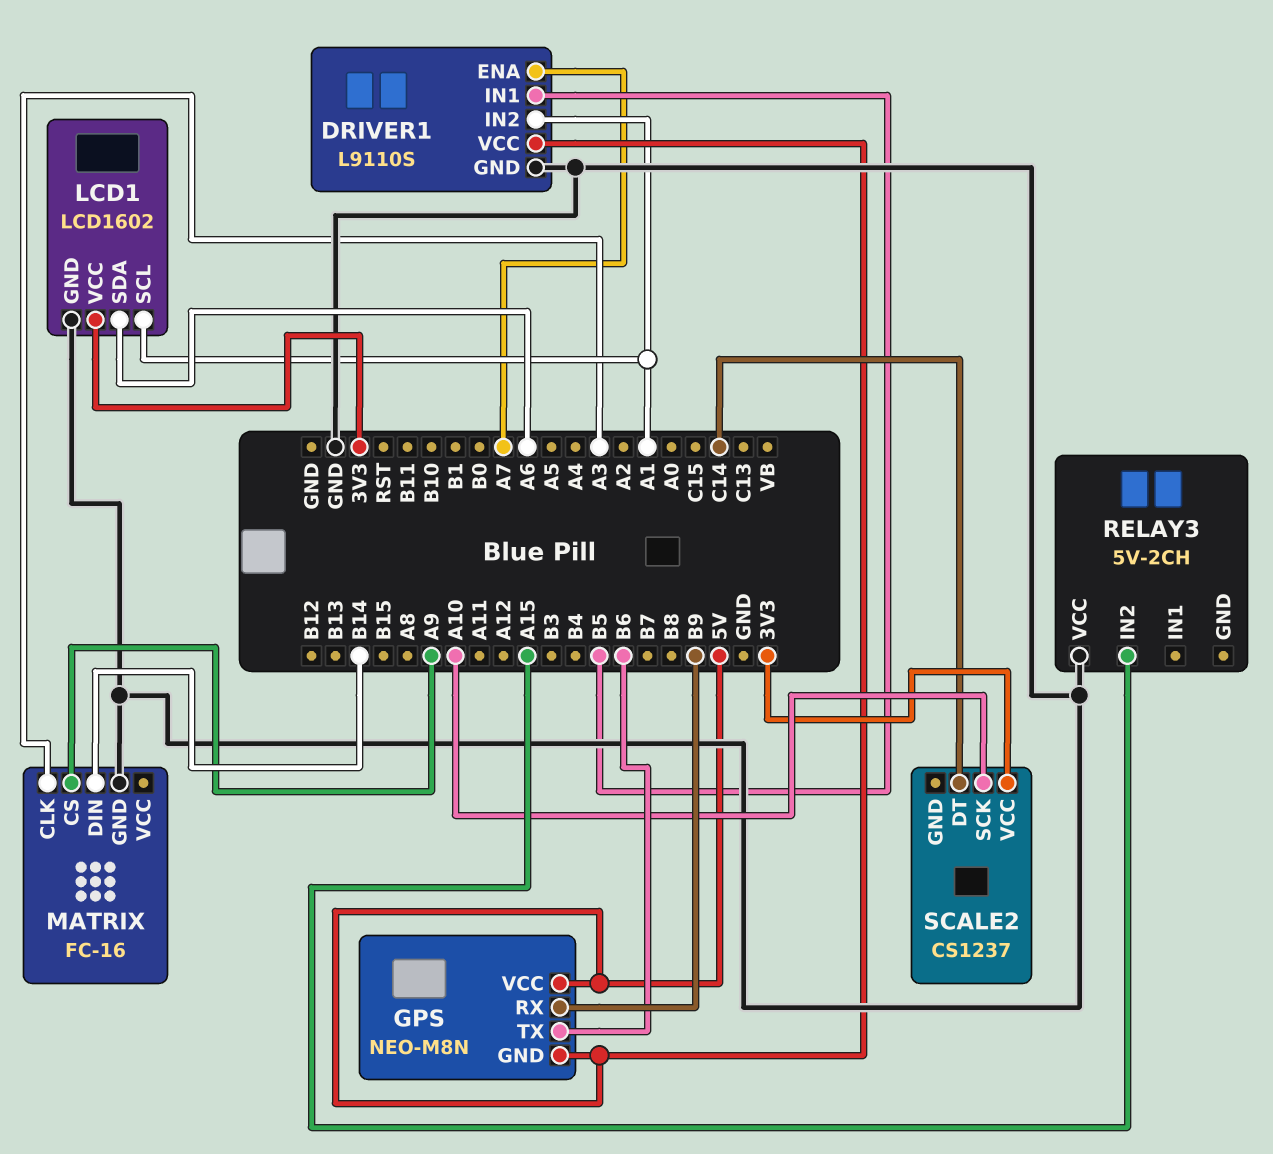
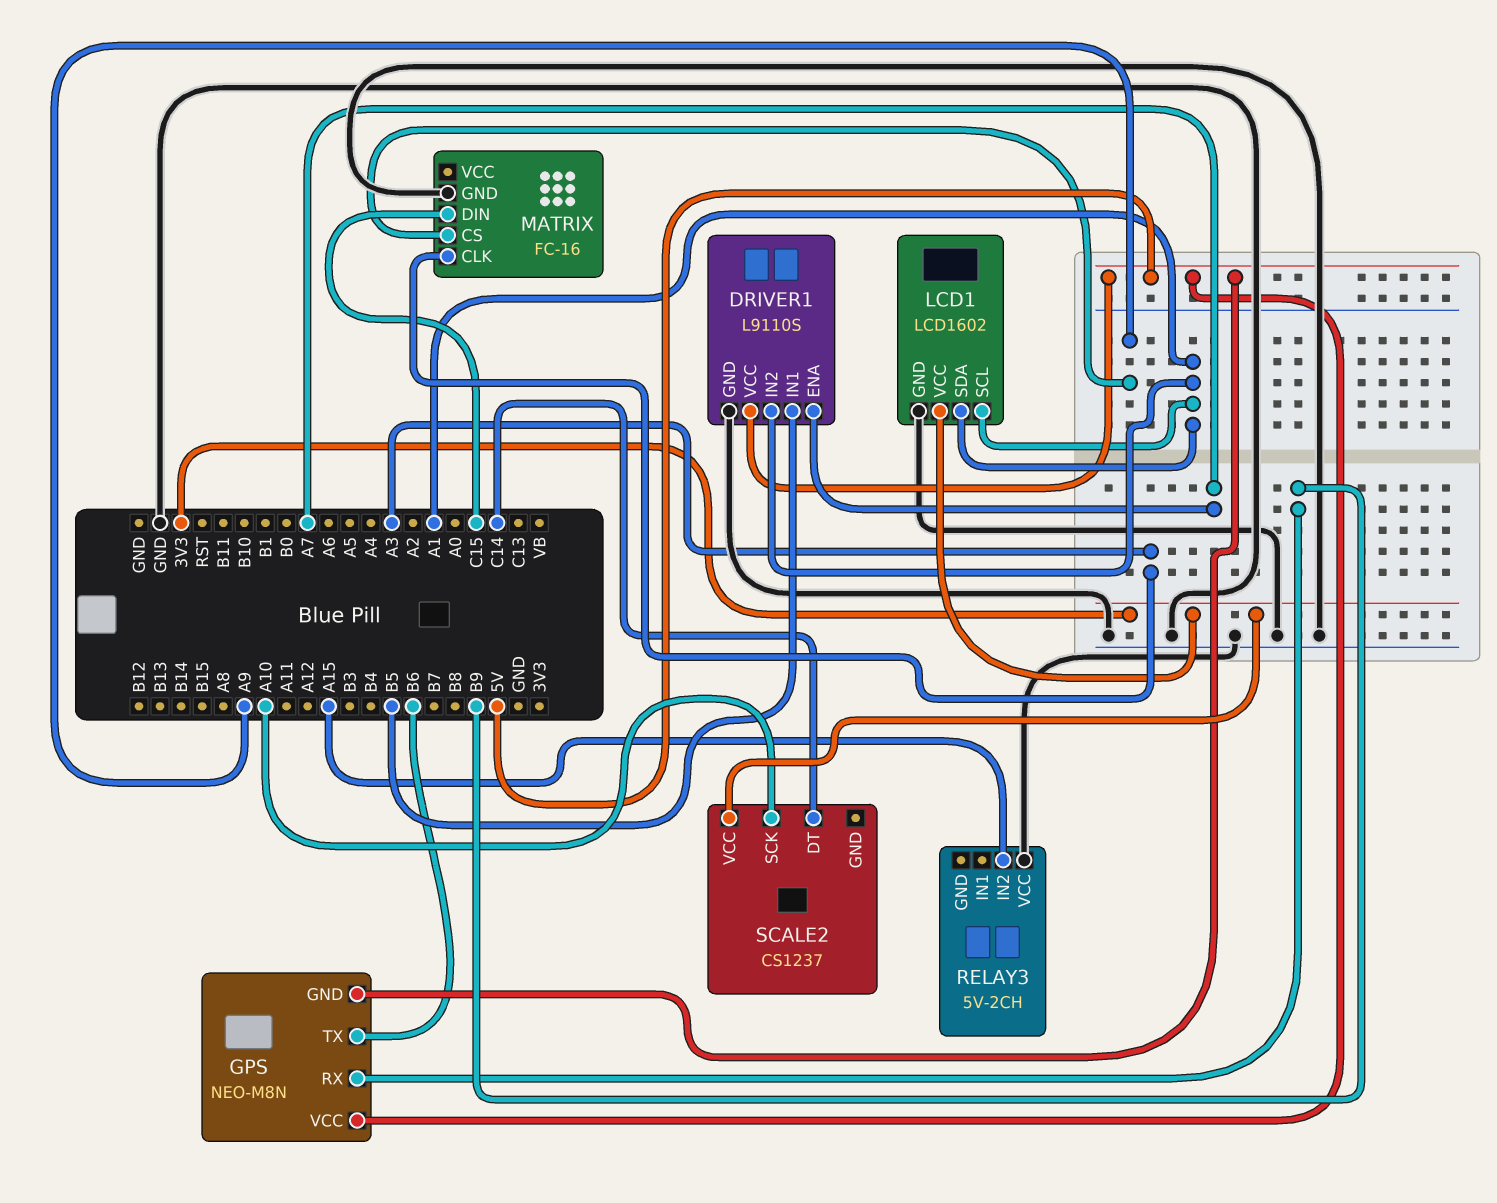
LCD1 pin SDA: A6 -> A1
MATRIX pin DIN: B14 -> C15

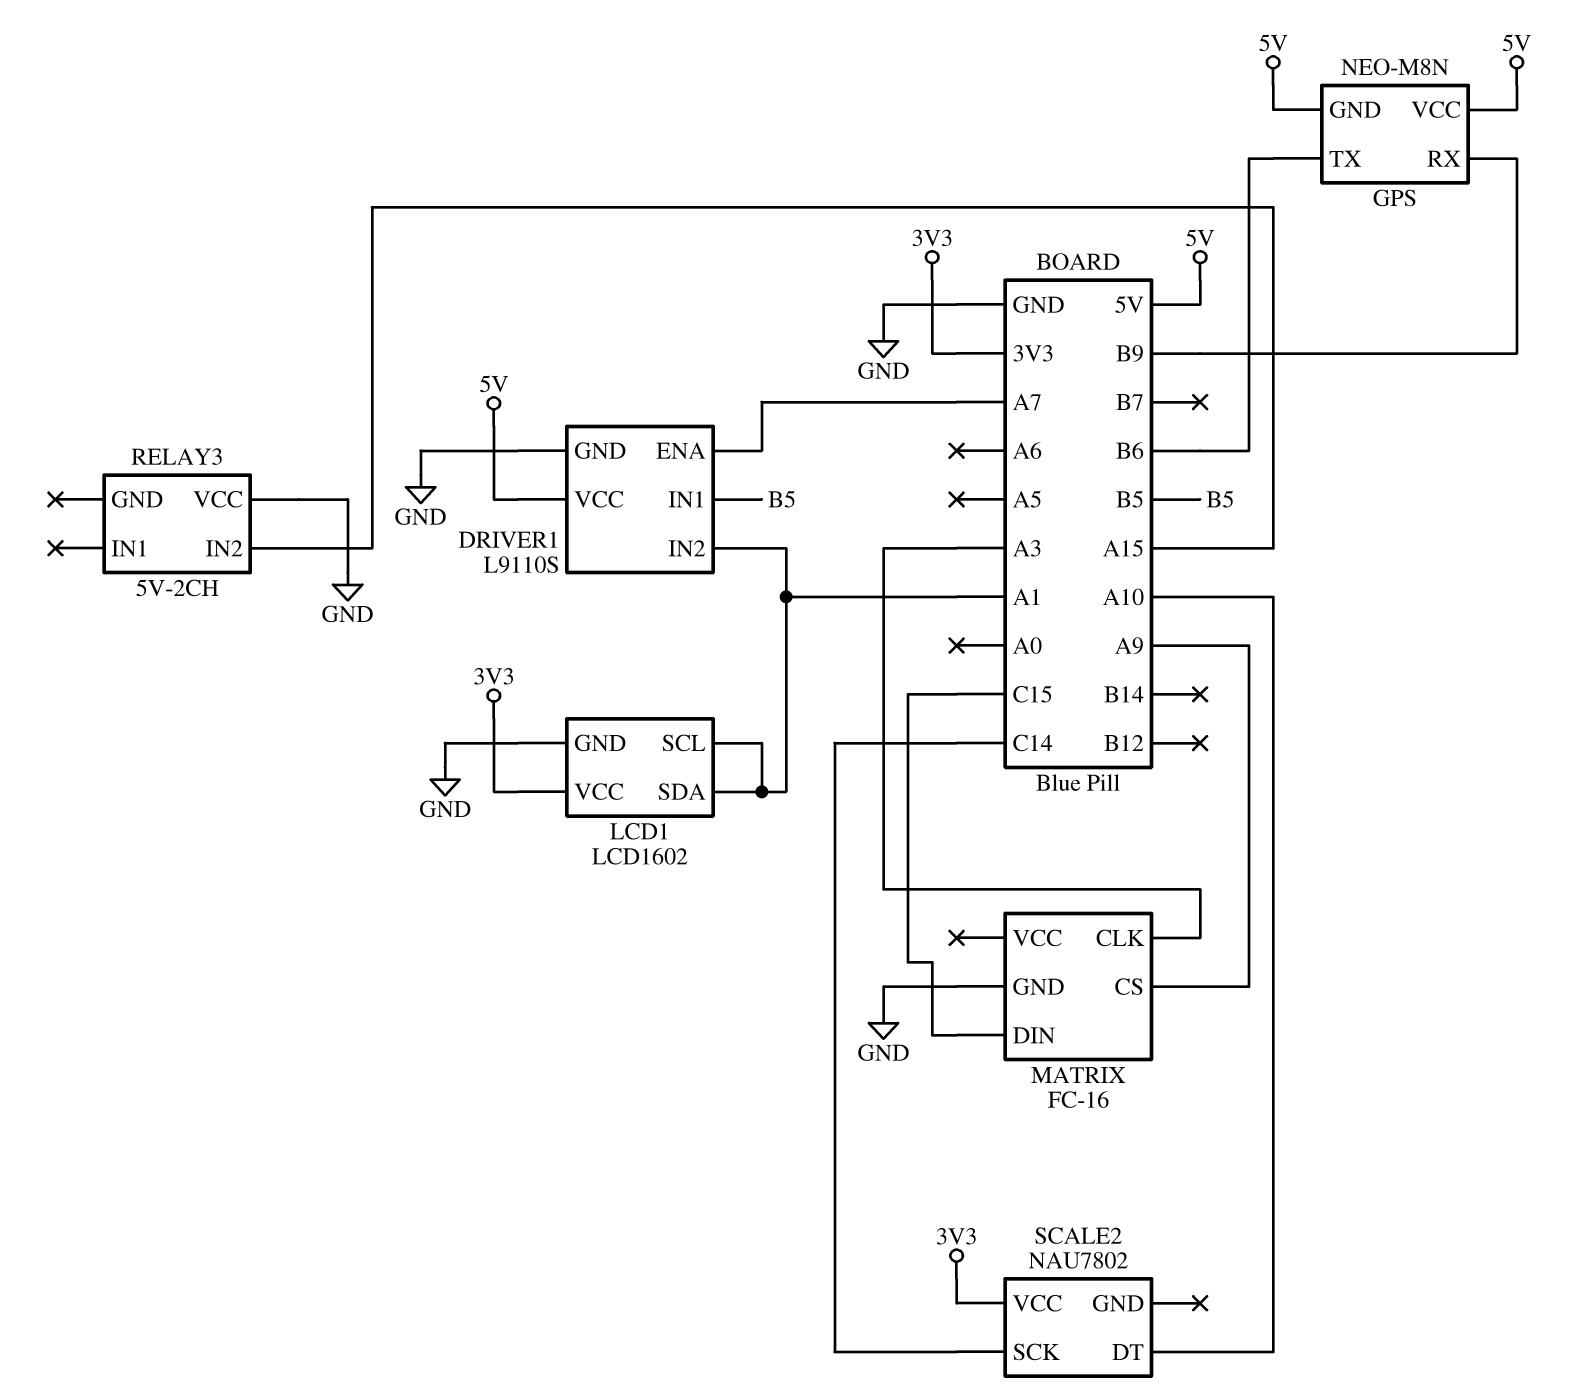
SCALE2: CS1237 -> NAU7802
SCALE2 pin DT: C14 -> A10
SCALE2 pin SCK: A10 -> C14

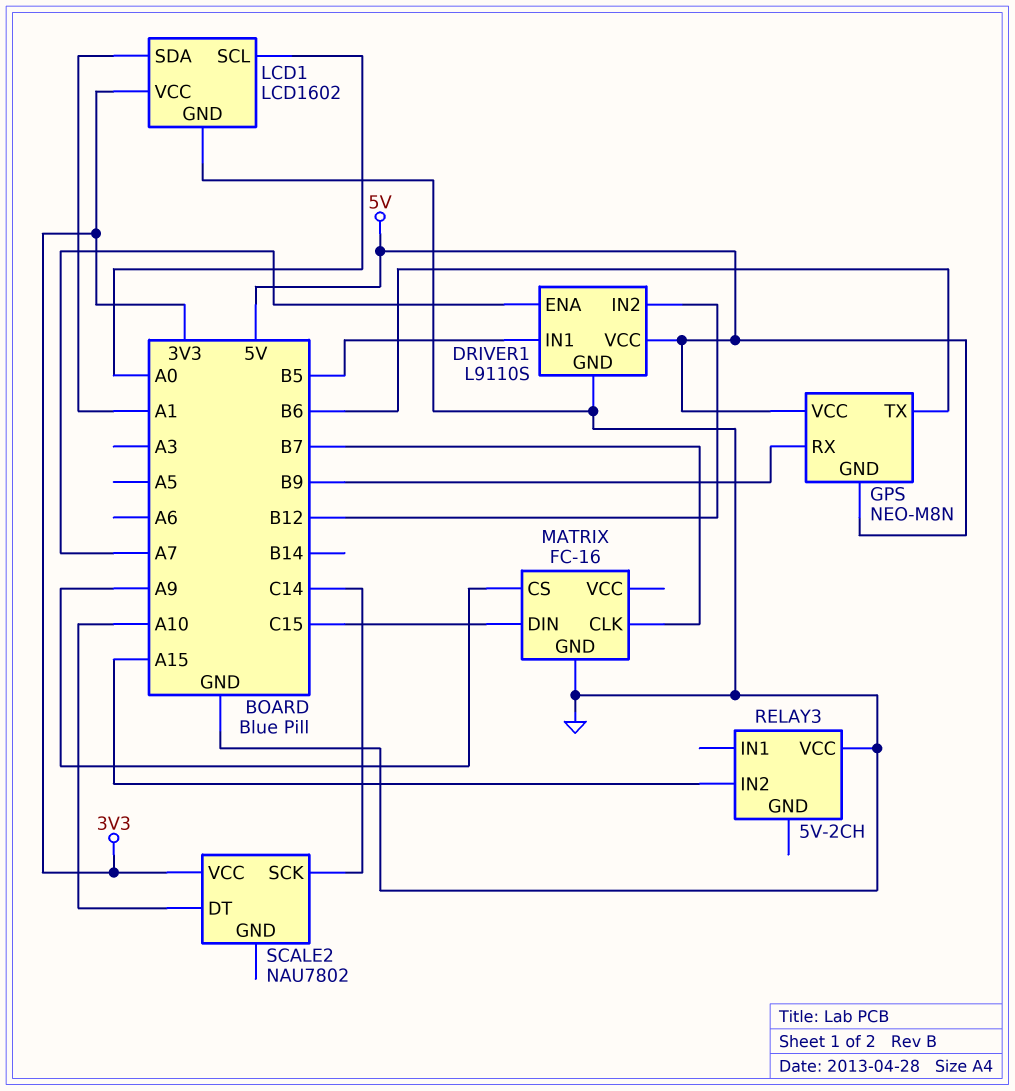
DRIVER1 pin IN2: A1 -> B12
LCD1 pin SCL: A1 -> A0
MATRIX pin CLK: A3 -> B7

